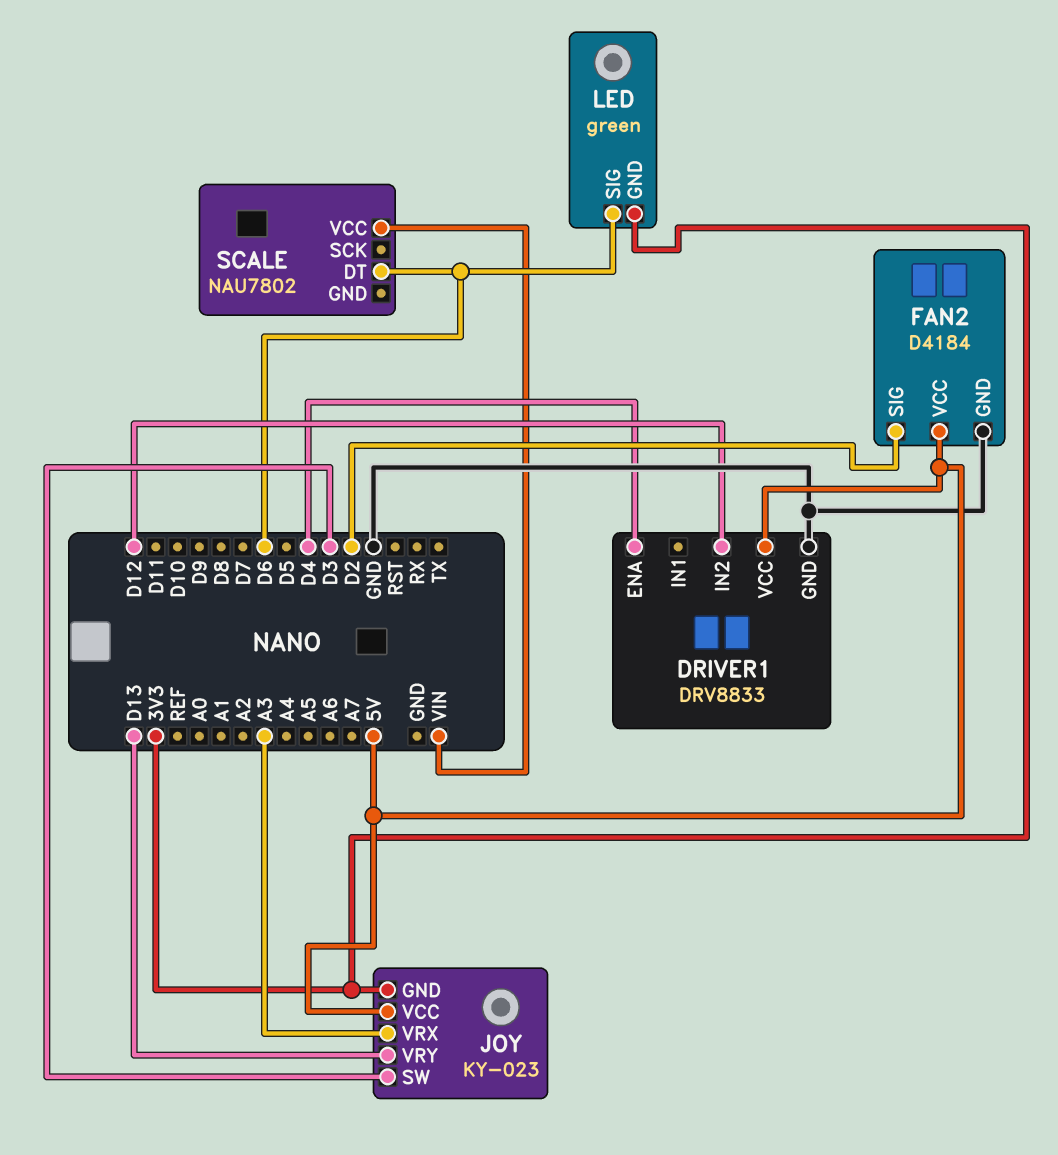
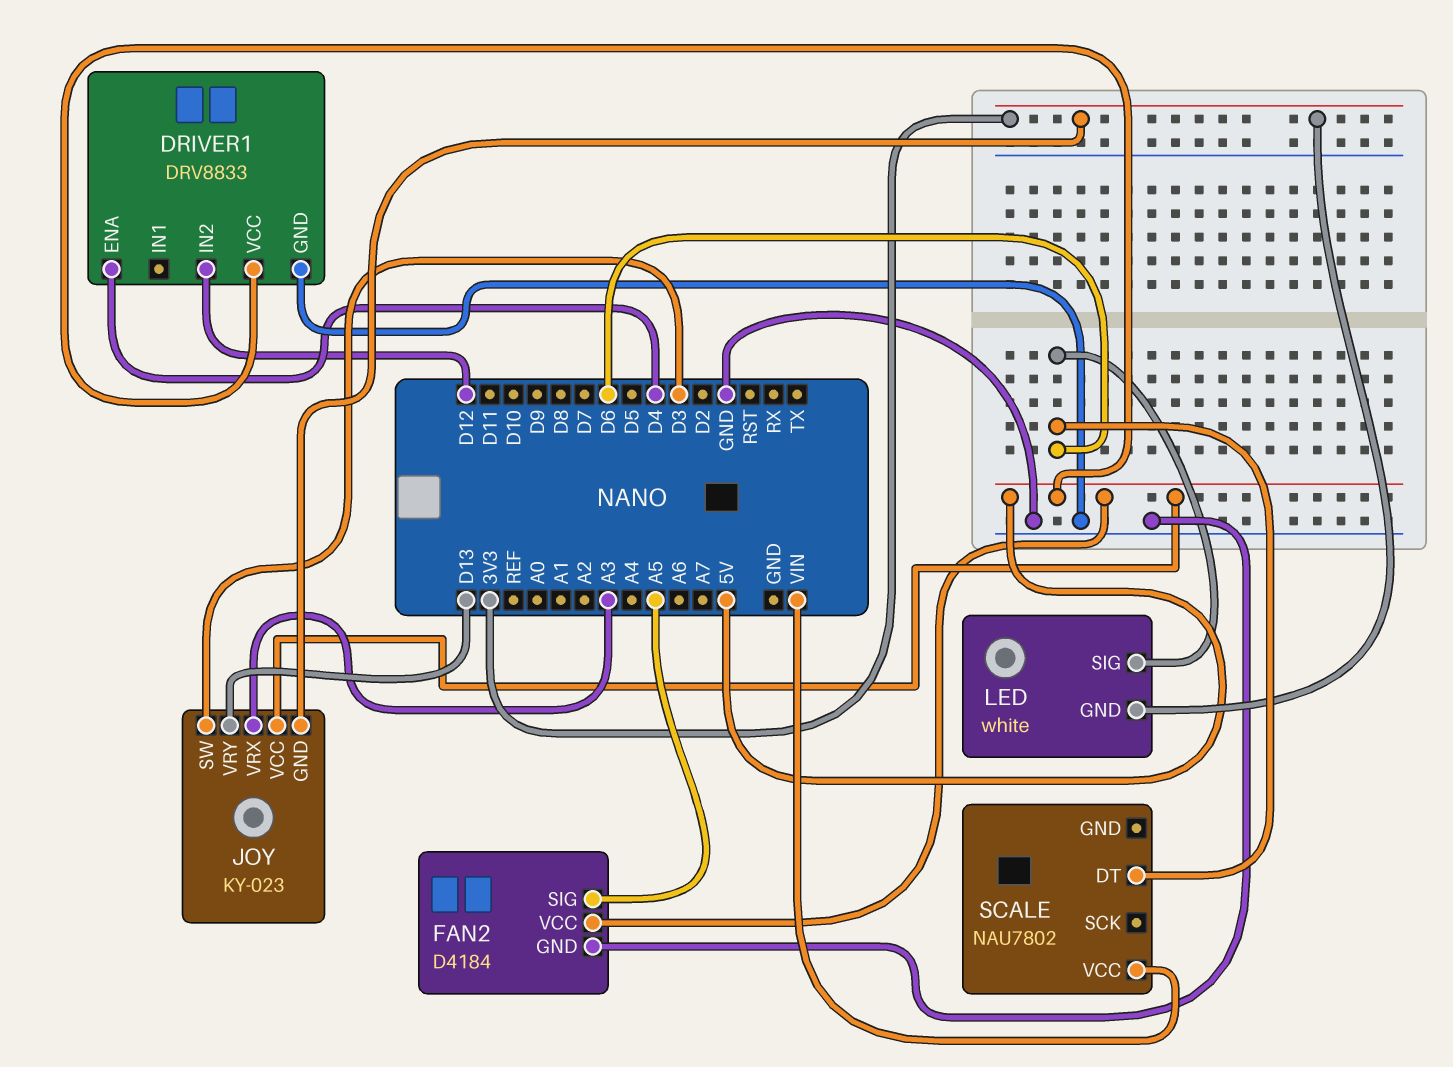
FAN2 pin SIG: D2 -> A5
LED: green -> white

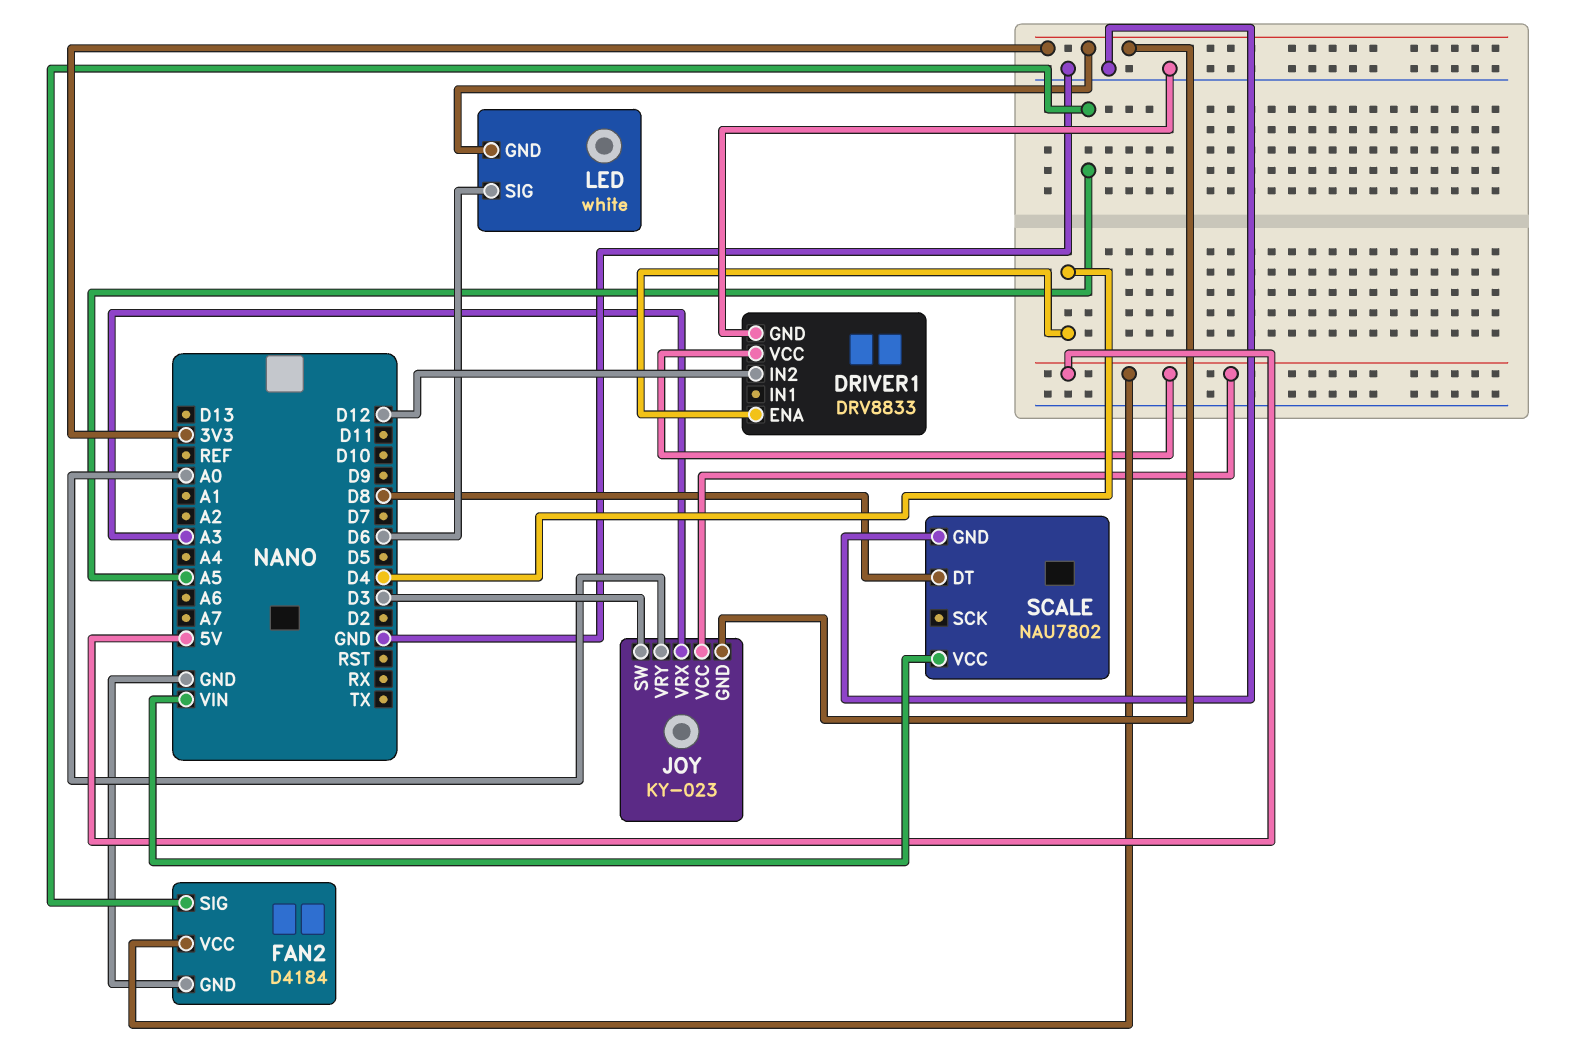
JOY pin VRY: D13 -> A0
SCALE pin DT: D6 -> D8
SCALE pin GND: none -> GND

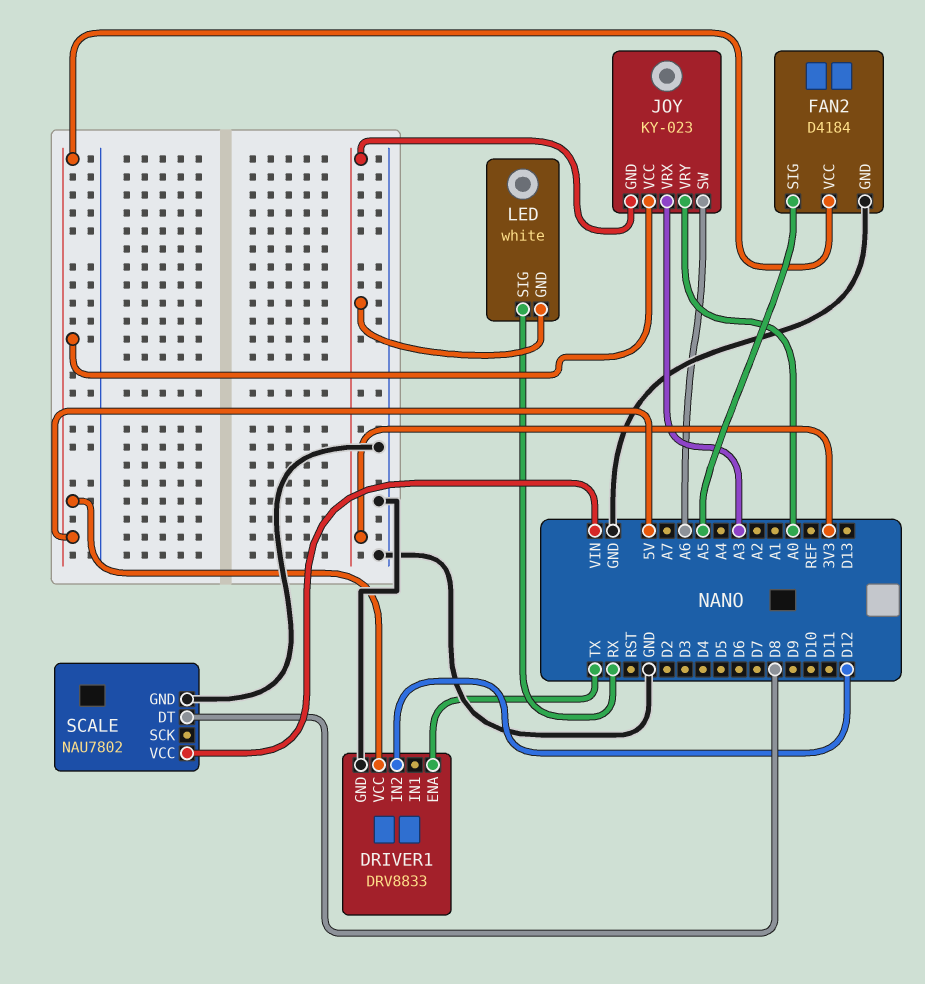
DRIVER1 pin ENA: D4 -> TX
JOY pin SW: D3 -> A6
LED pin SIG: D6 -> RX

